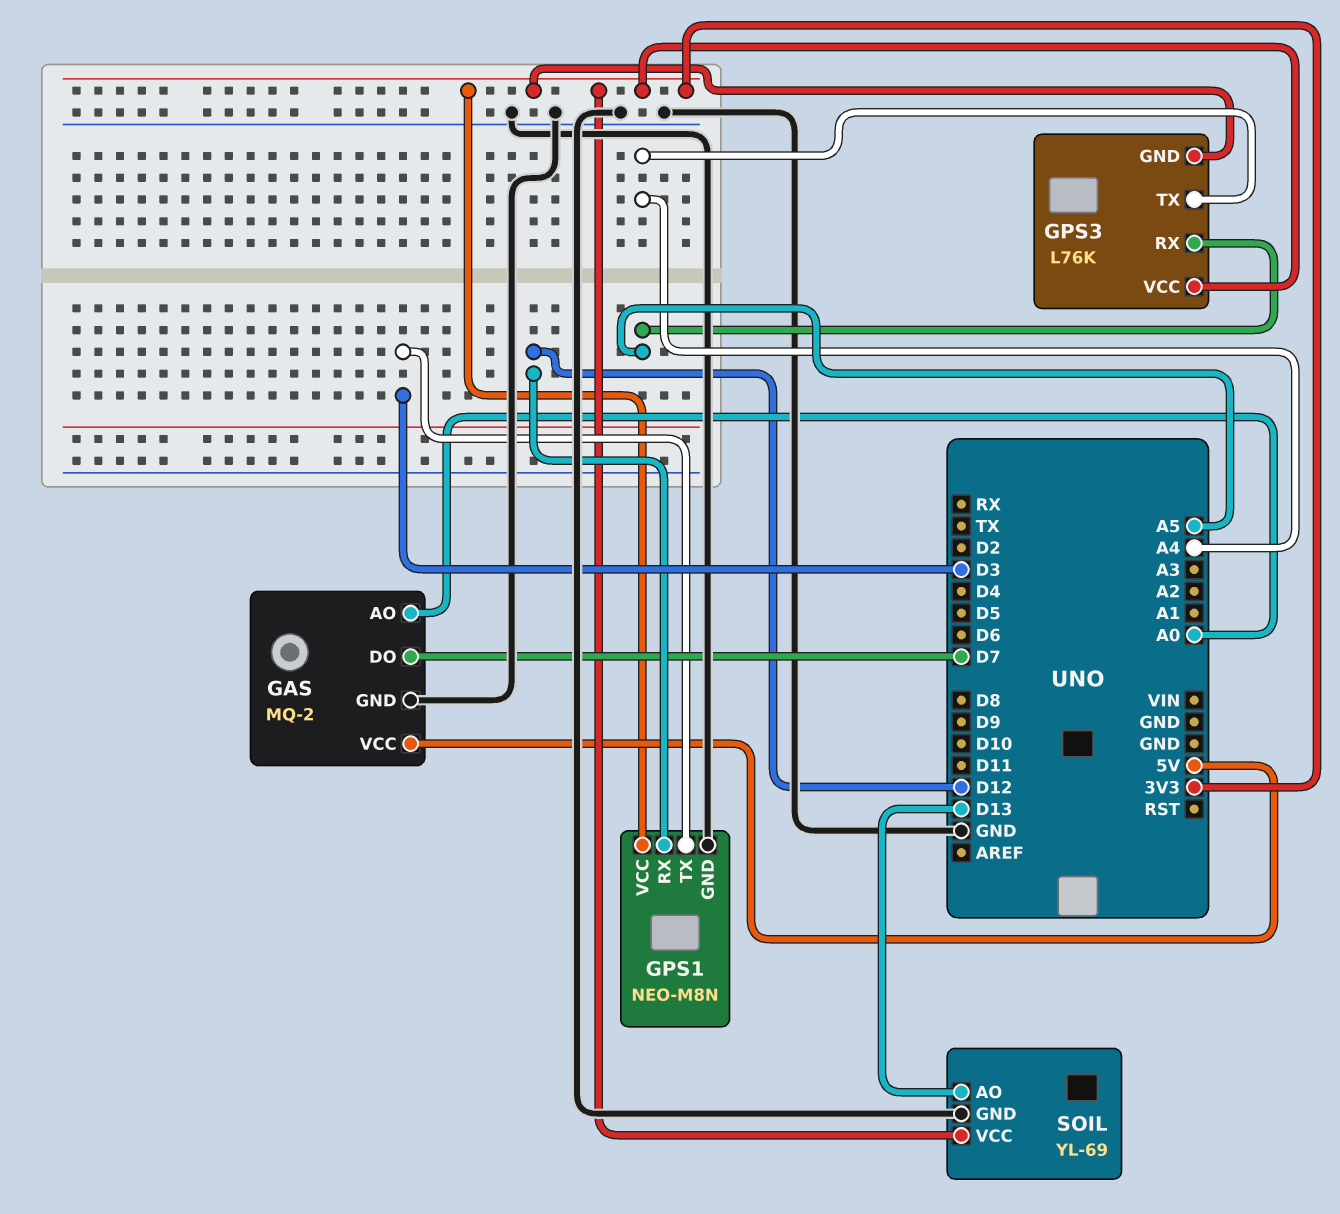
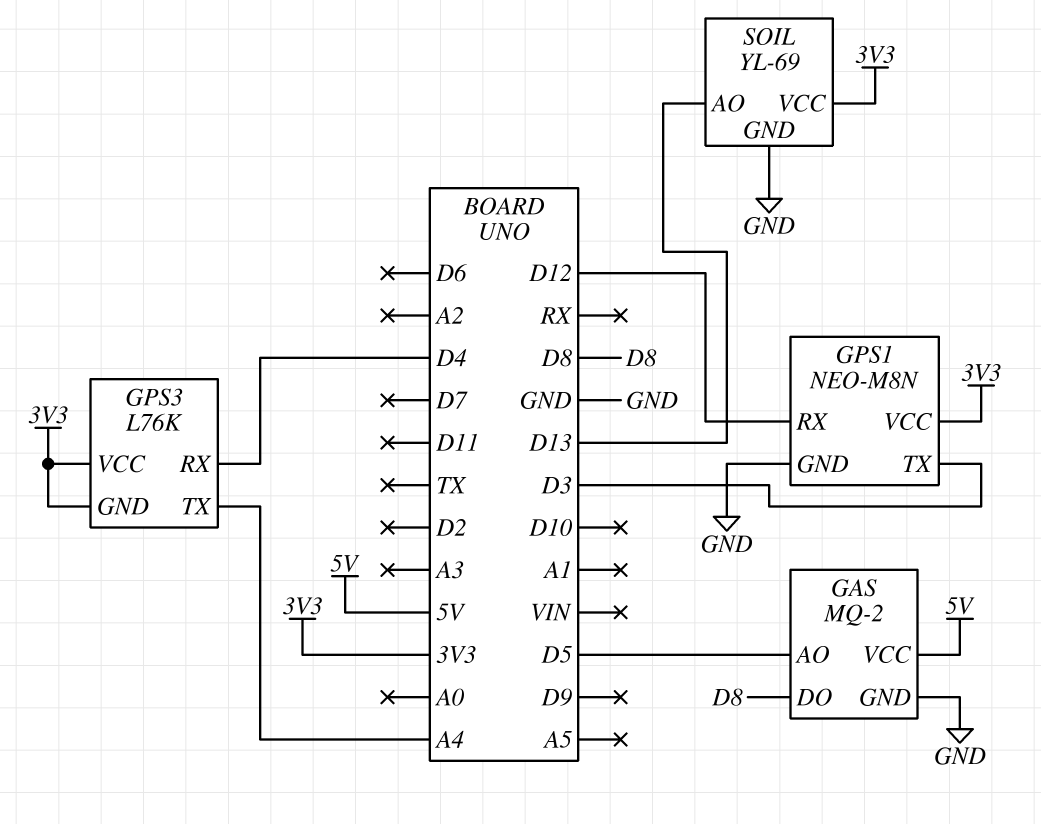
GAS pin AO: A0 -> D5
GAS pin DO: D7 -> D8
GPS3 pin RX: A5 -> D4

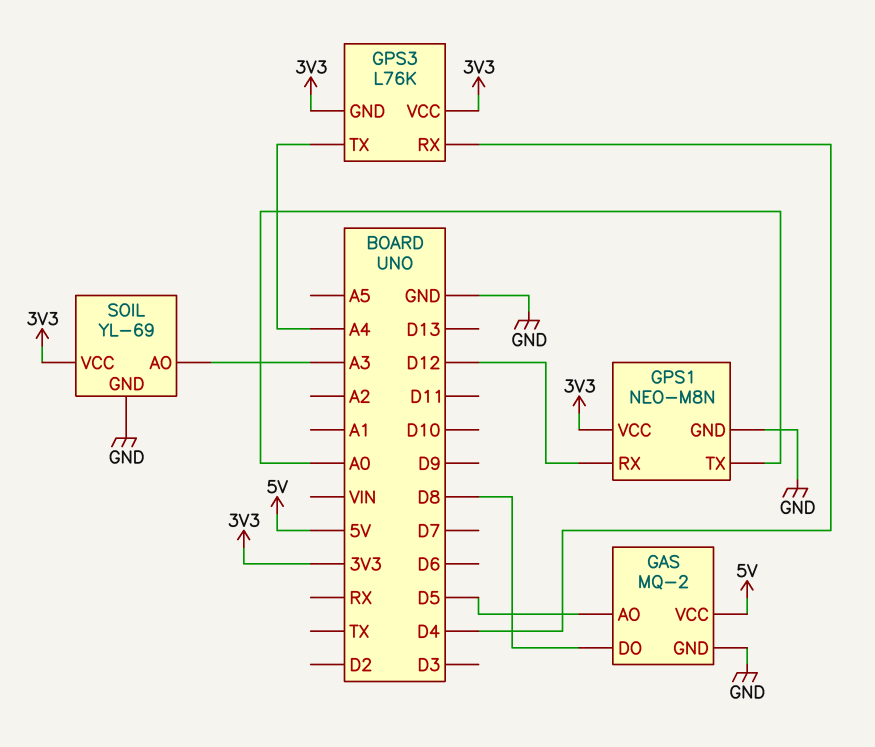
GPS1 pin TX: D3 -> A0
SOIL pin AO: D13 -> A3

